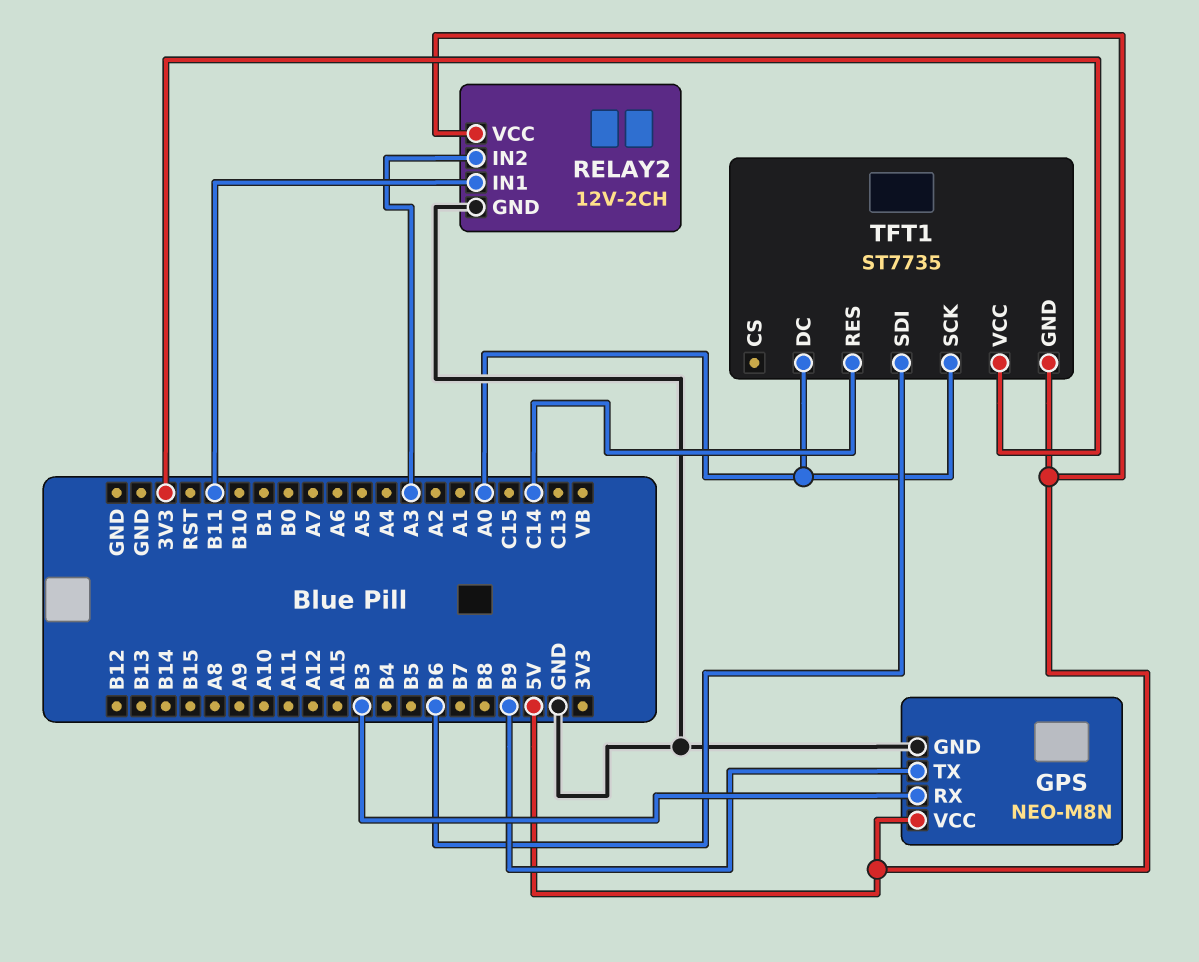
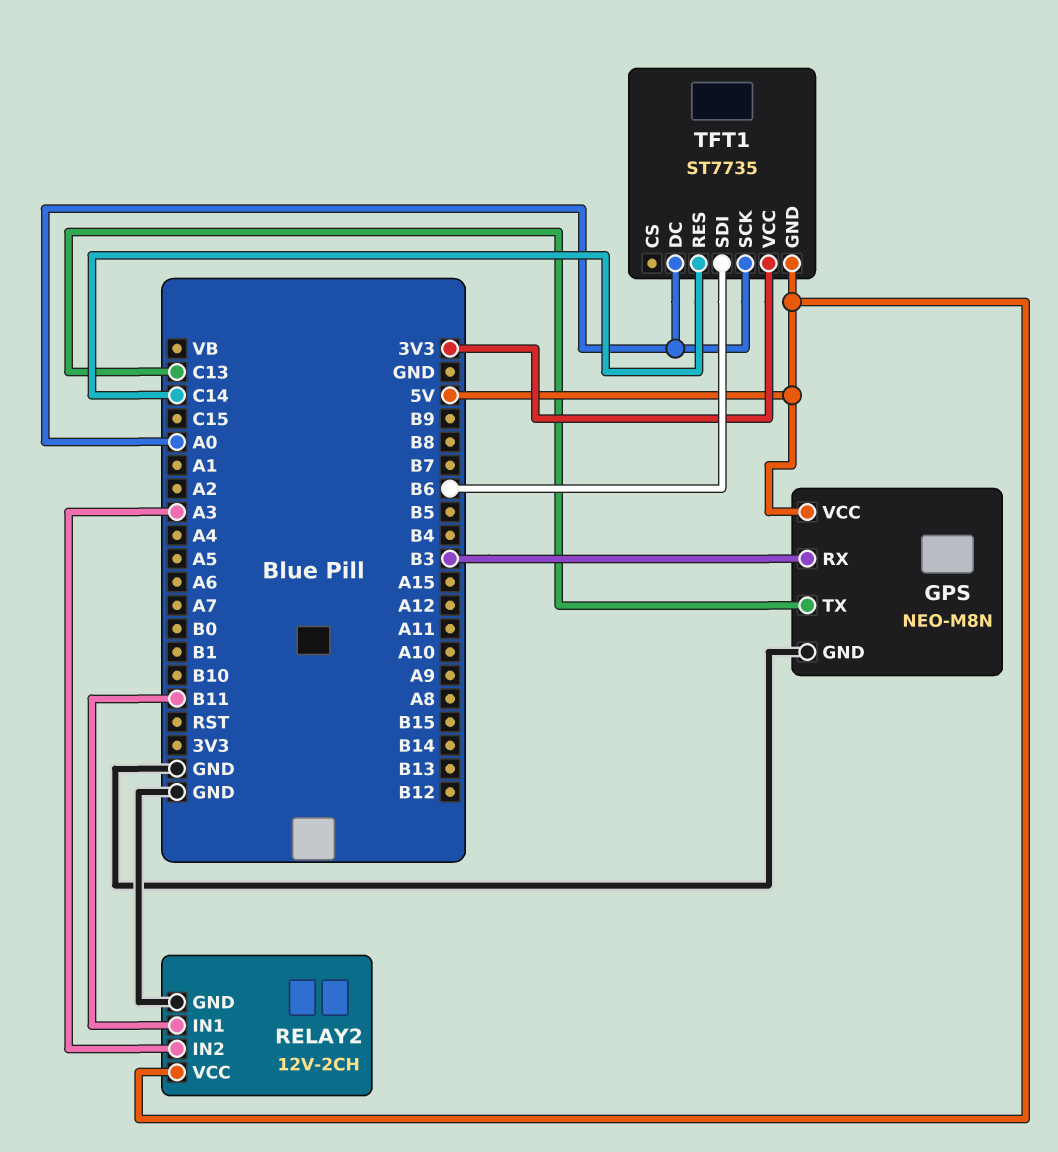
GPS pin TX: B9 -> C13

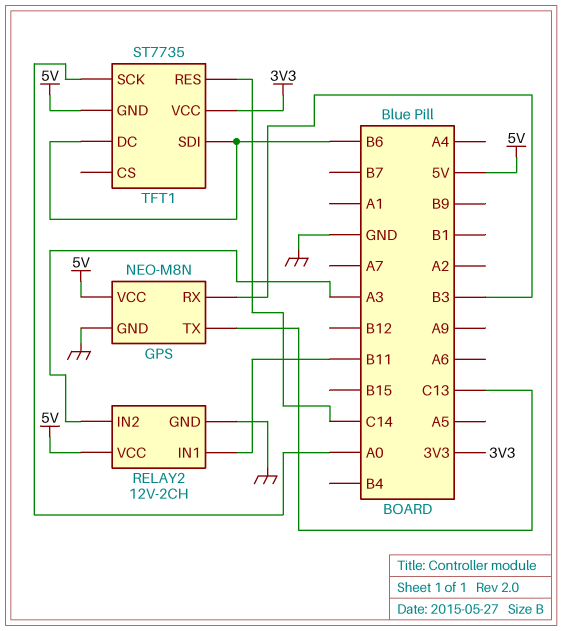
TFT1 pin DC: A0 -> B6

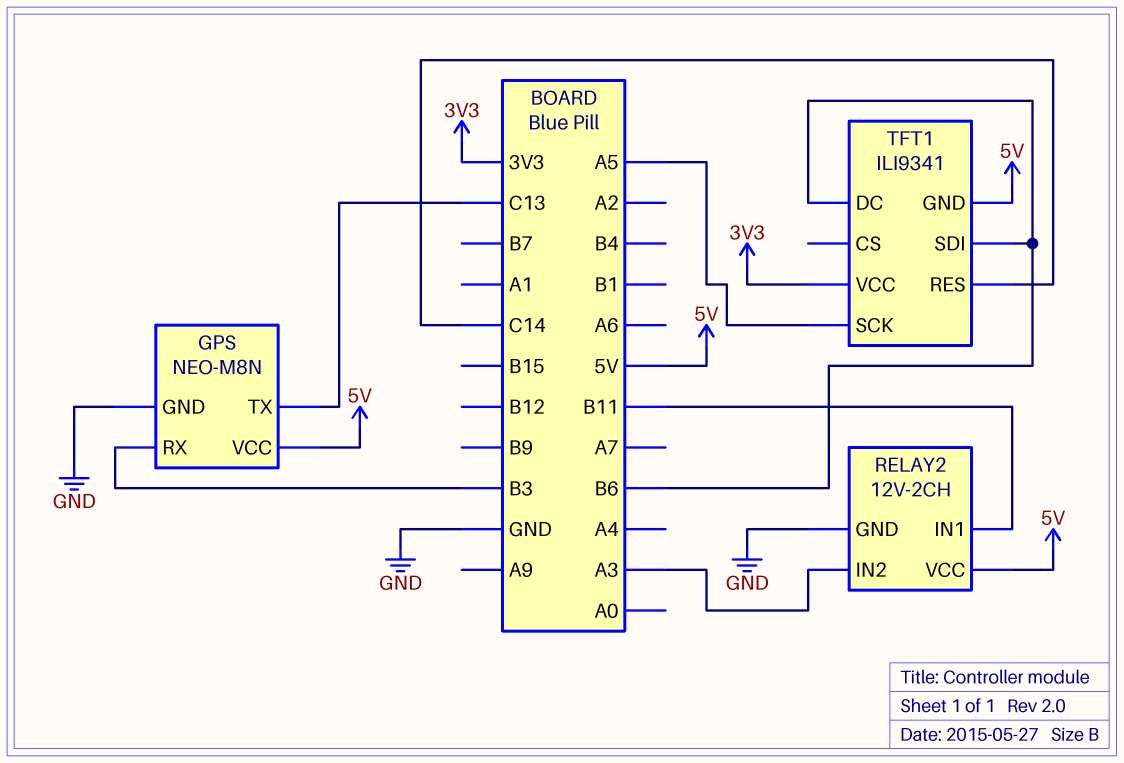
TFT1: ST7735 -> ILI9341
TFT1 pin SCK: A0 -> A5

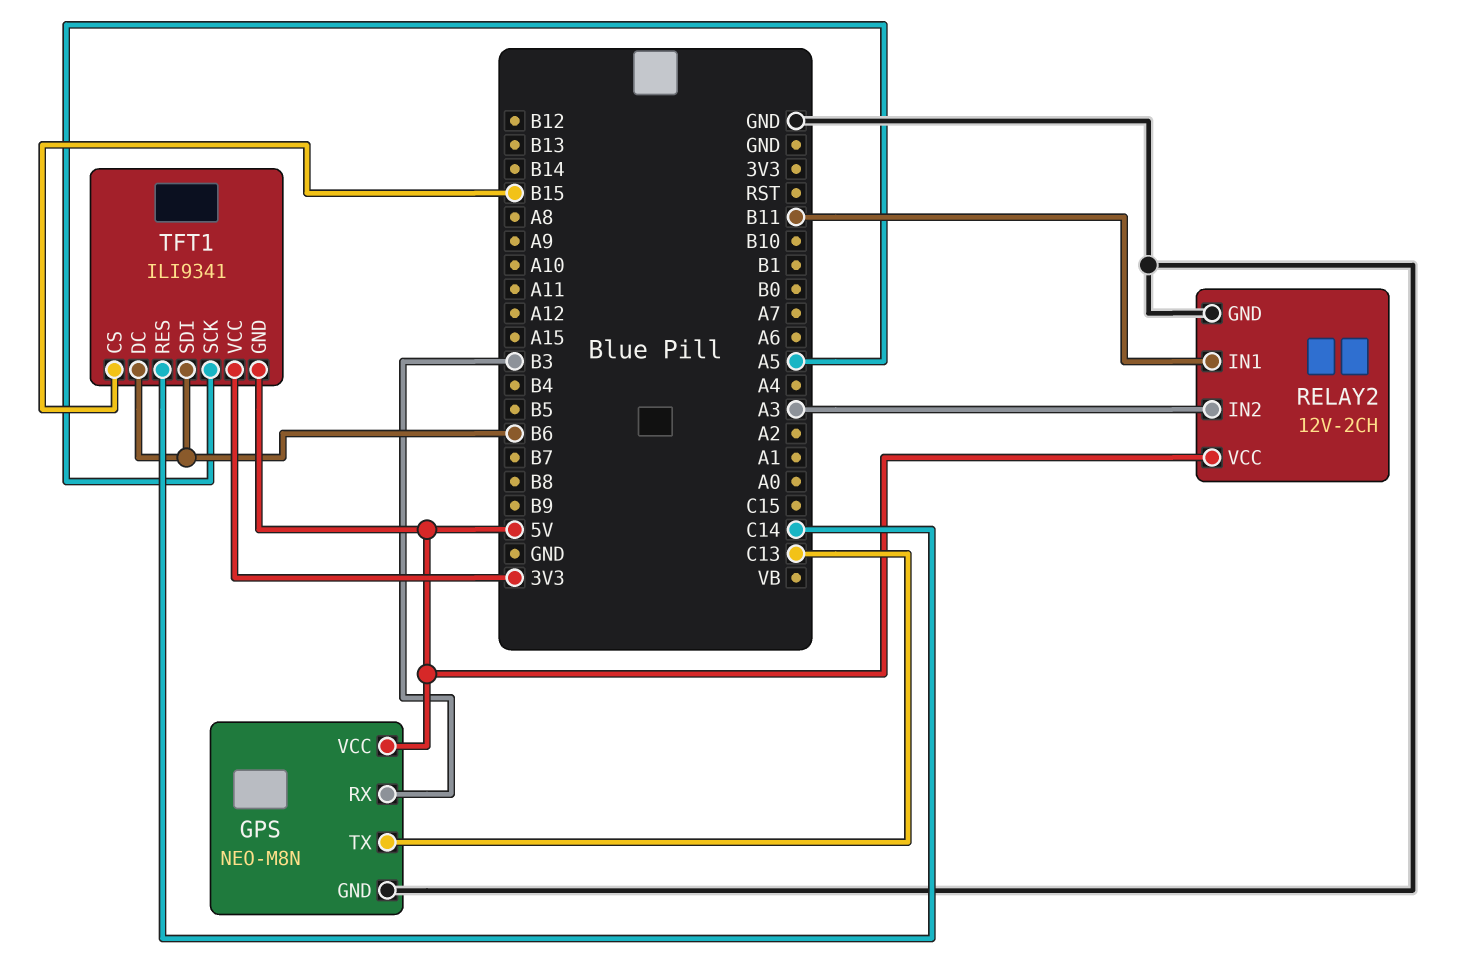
TFT1 pin CS: none -> B15

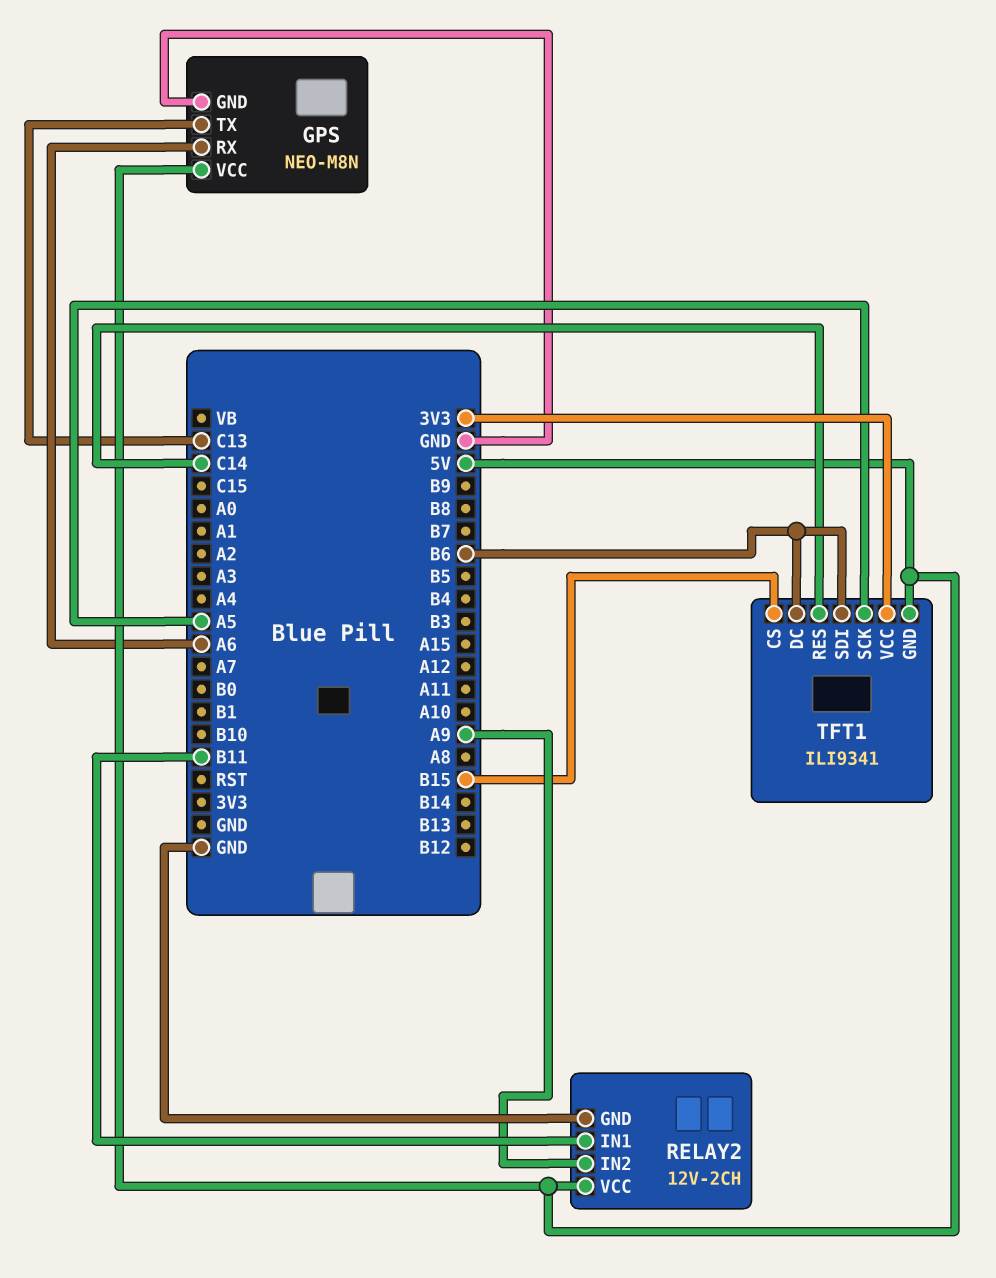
GPS pin RX: B3 -> A6
RELAY2 pin IN2: A3 -> A9

